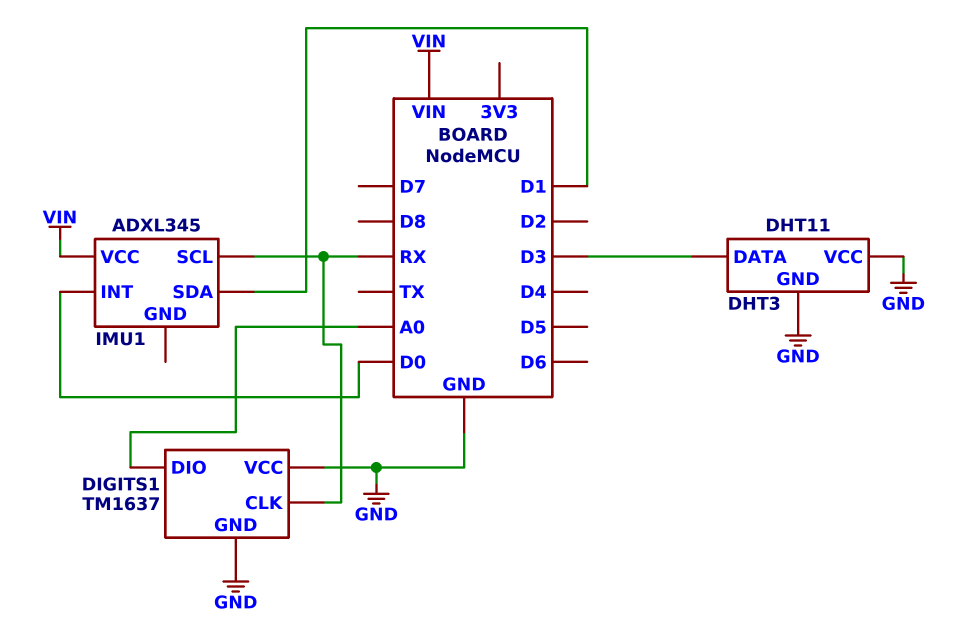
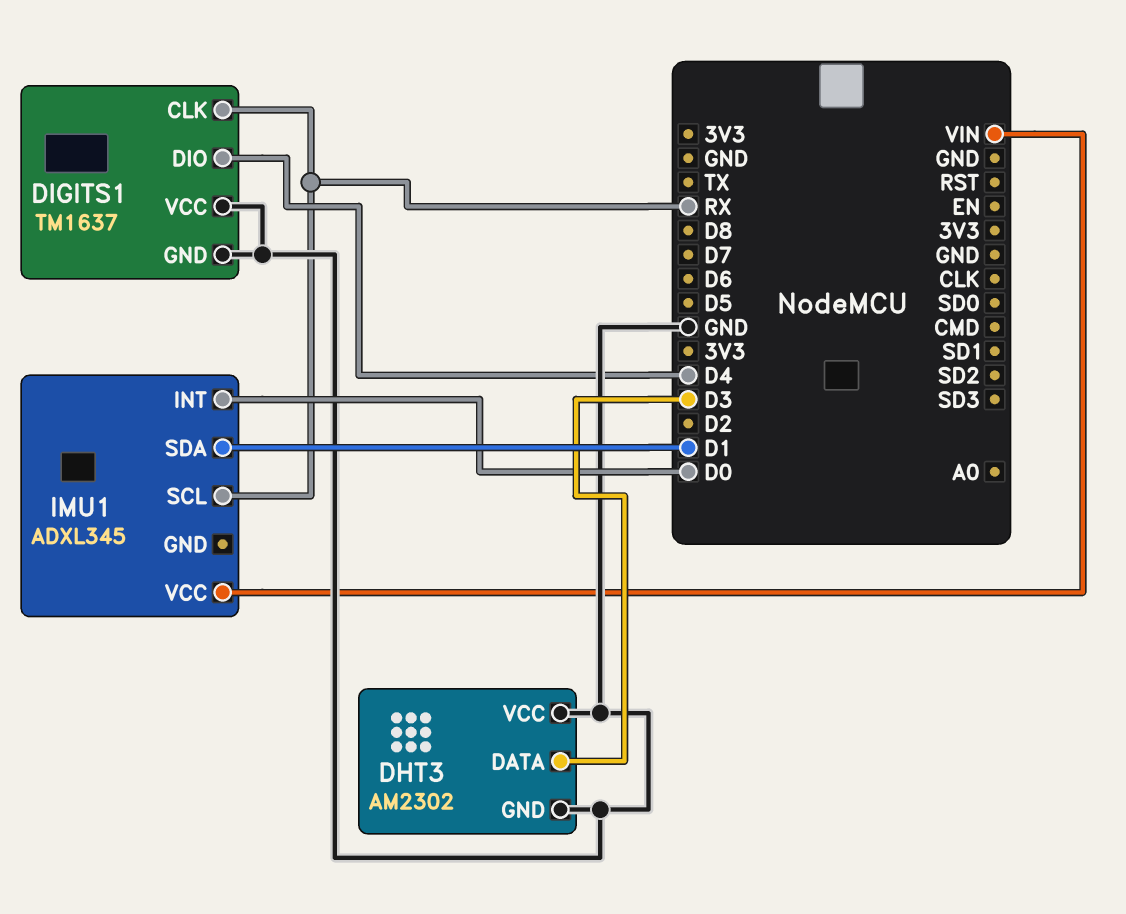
DHT3: DHT11 -> AM2302
DIGITS1 pin DIO: A0 -> D4

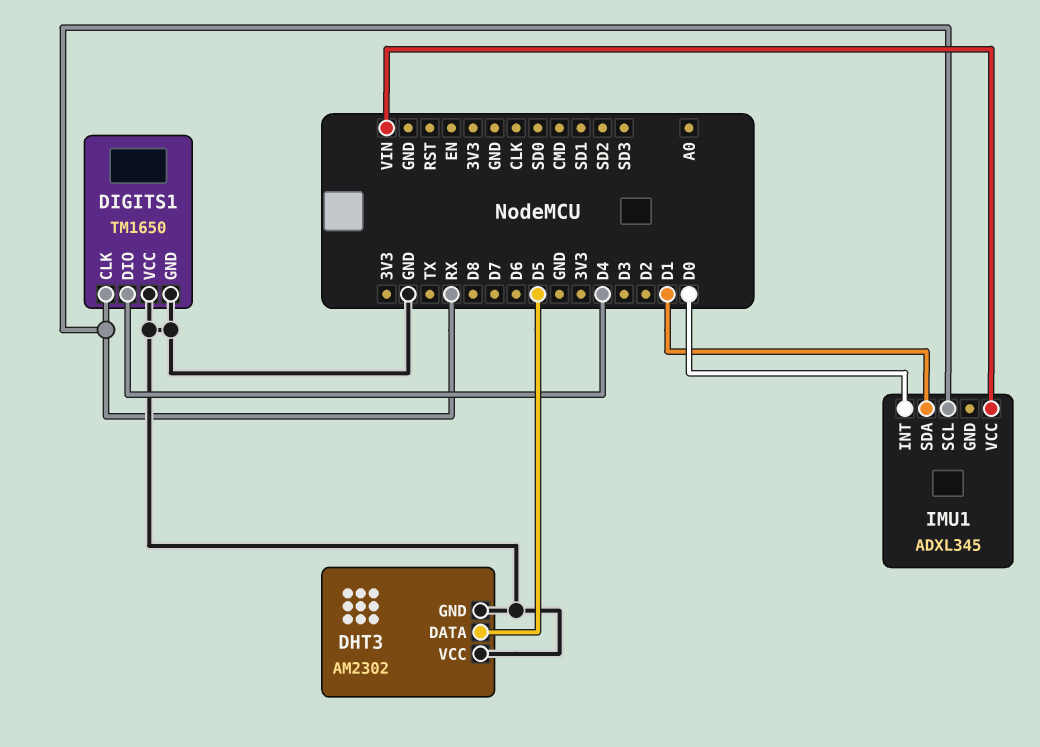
DHT3 pin DATA: D3 -> D5
DIGITS1: TM1637 -> TM1650

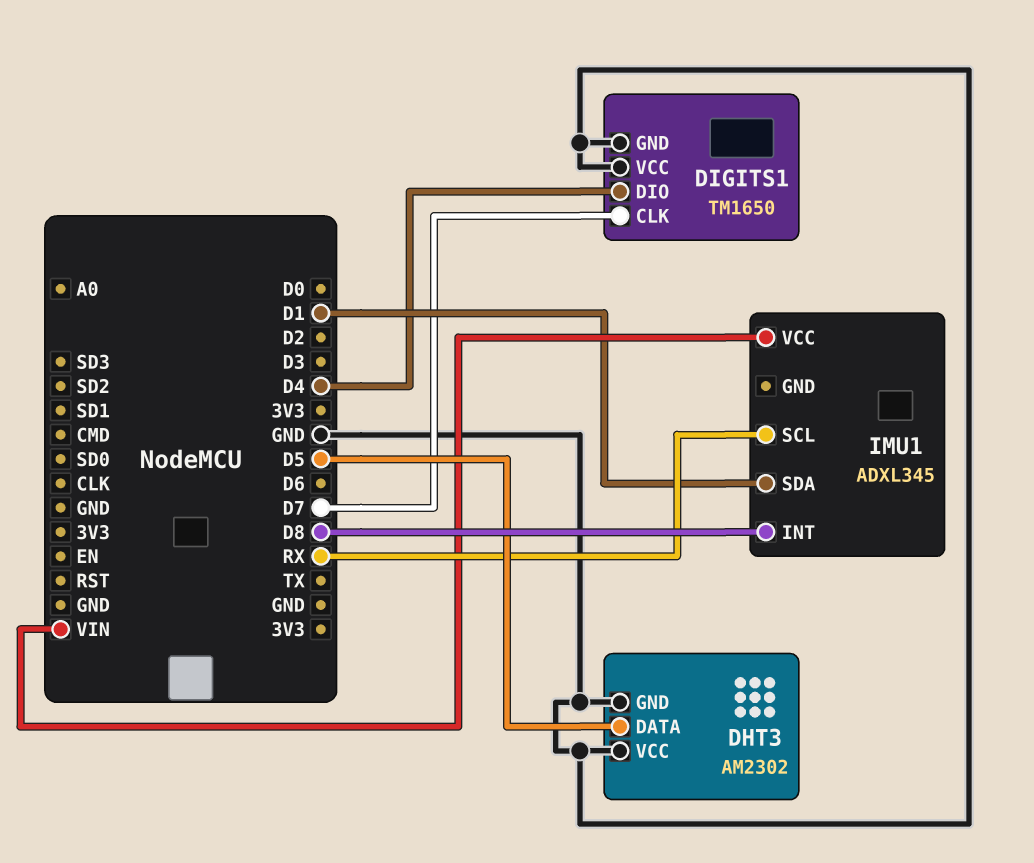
DIGITS1 pin CLK: RX -> D7
IMU1 pin INT: D0 -> D8

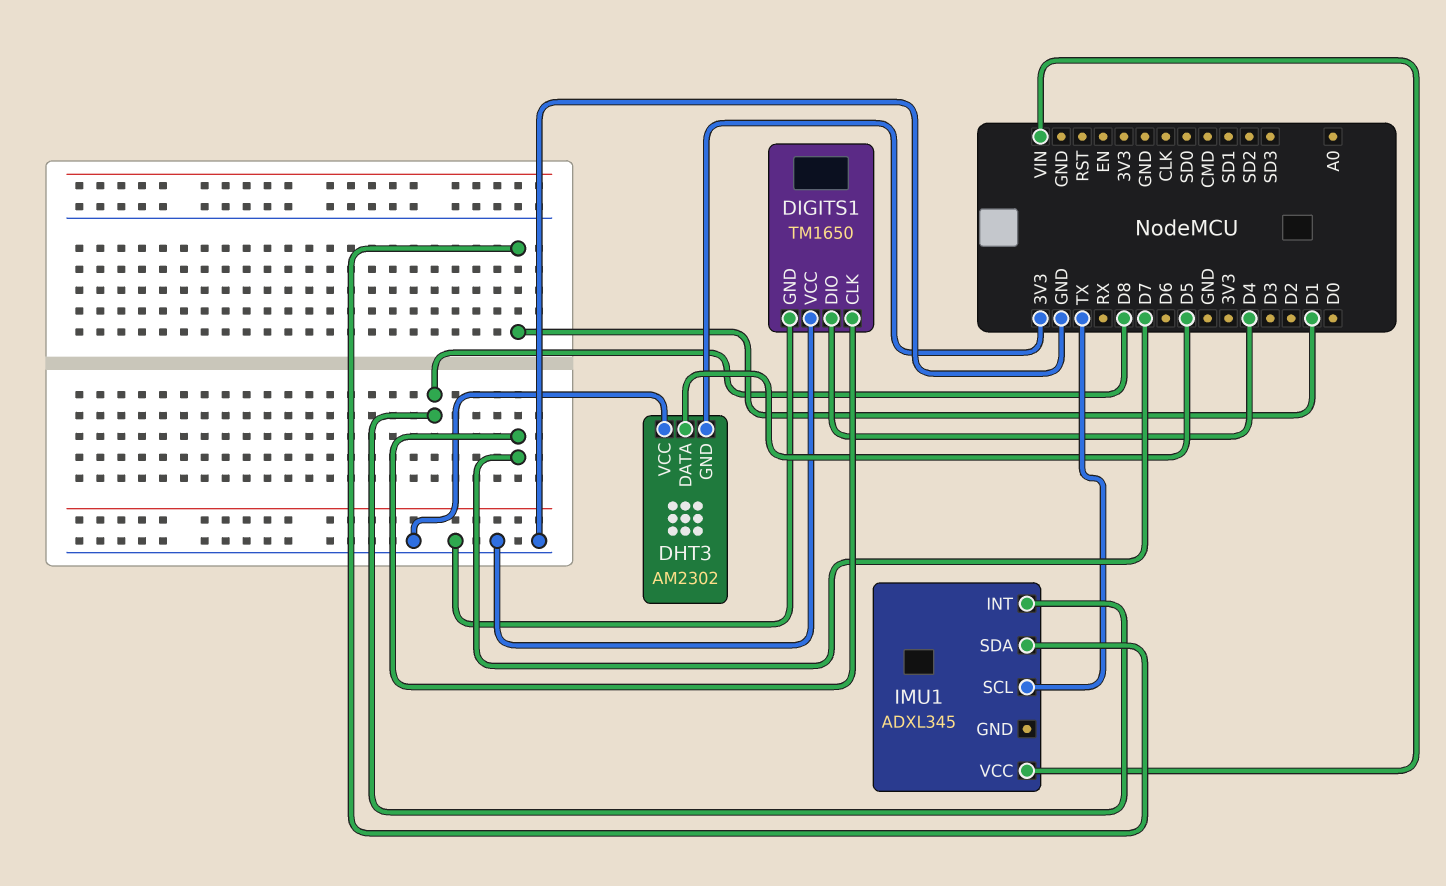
DHT3 pin GND: GND -> 3V3
IMU1 pin SCL: RX -> TX

